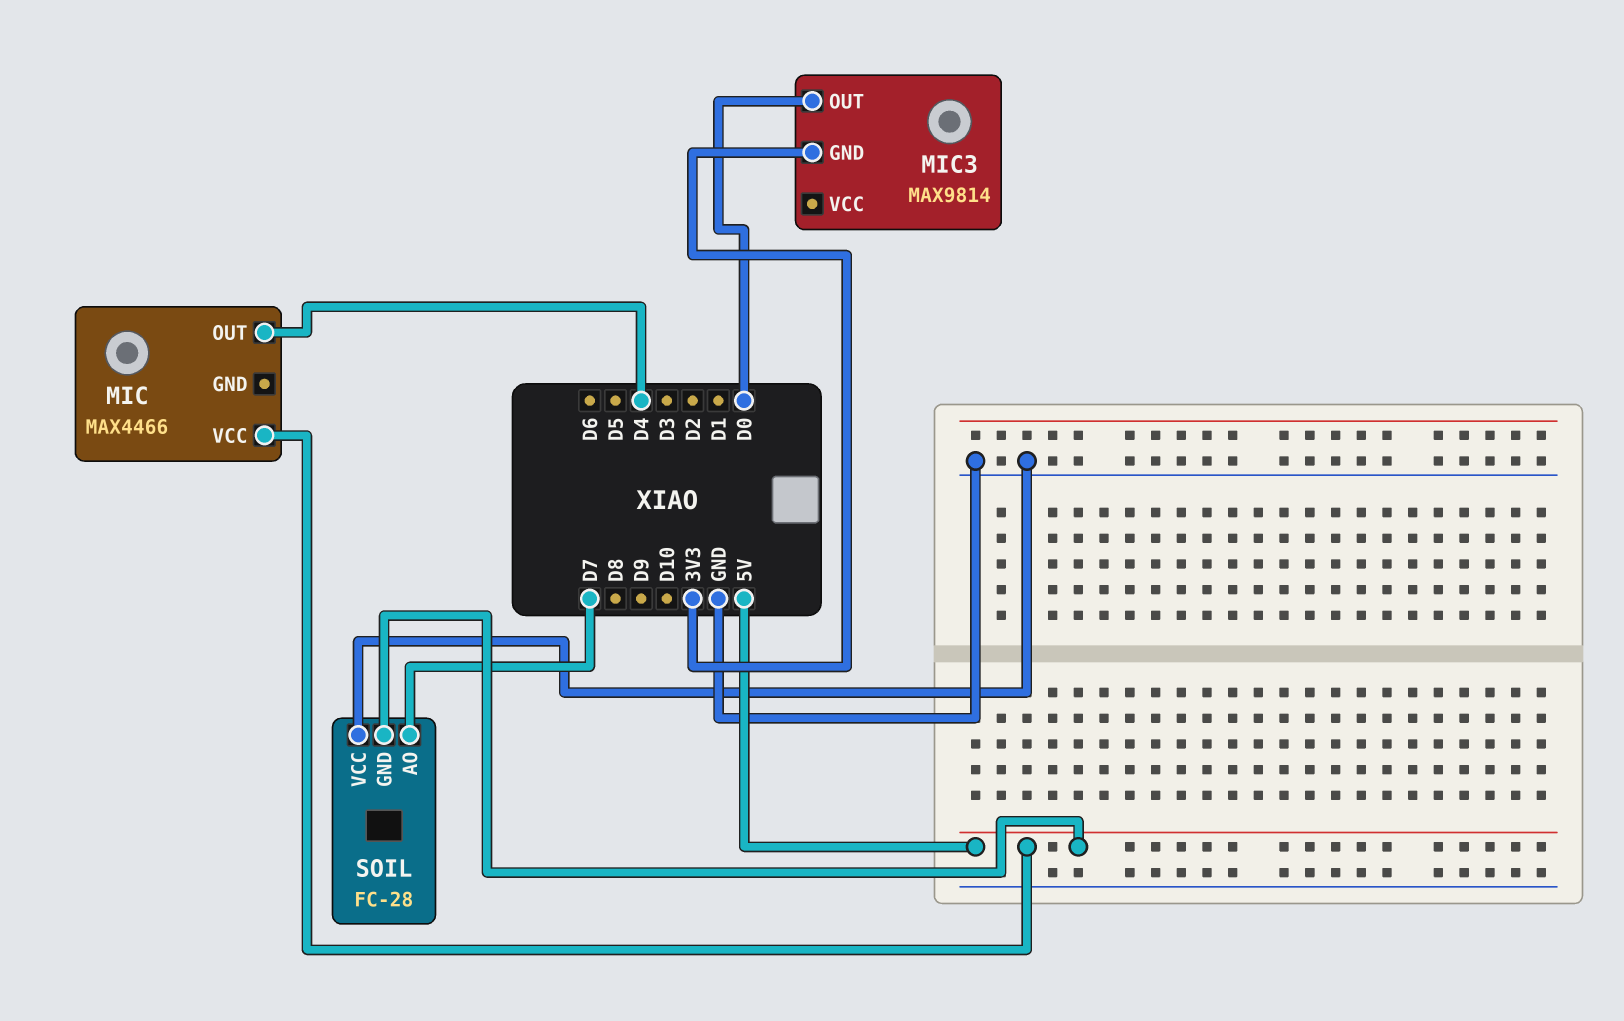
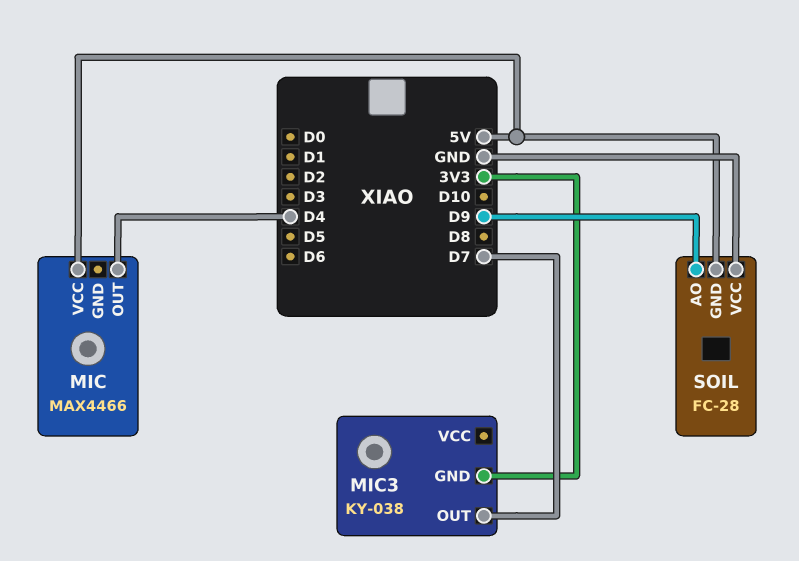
MIC3: MAX9814 -> KY-038
MIC3 pin OUT: D0 -> D7
SOIL pin AO: D7 -> D9

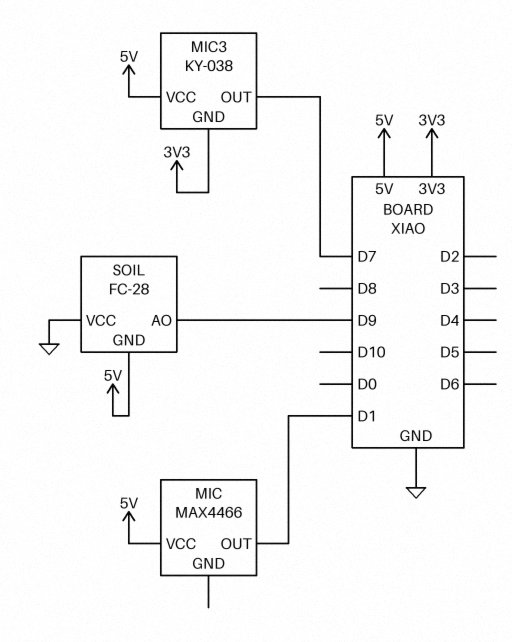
MIC pin OUT: D4 -> D1
MIC3 pin VCC: none -> 5V

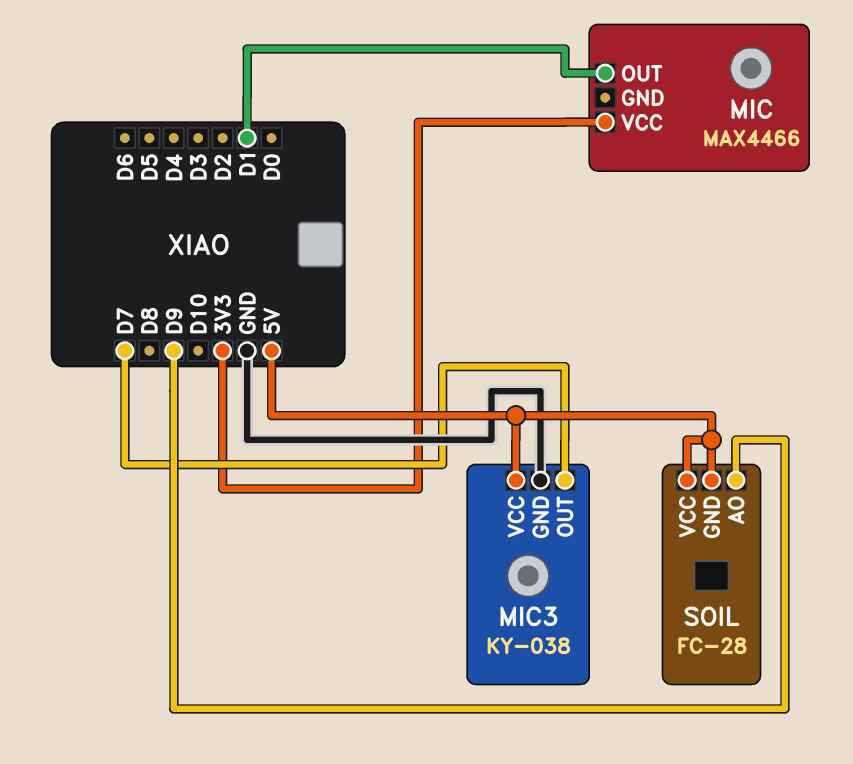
MIC pin VCC: 5V -> 3V3
MIC3 pin GND: 3V3 -> GND
SOIL pin VCC: GND -> 5V

